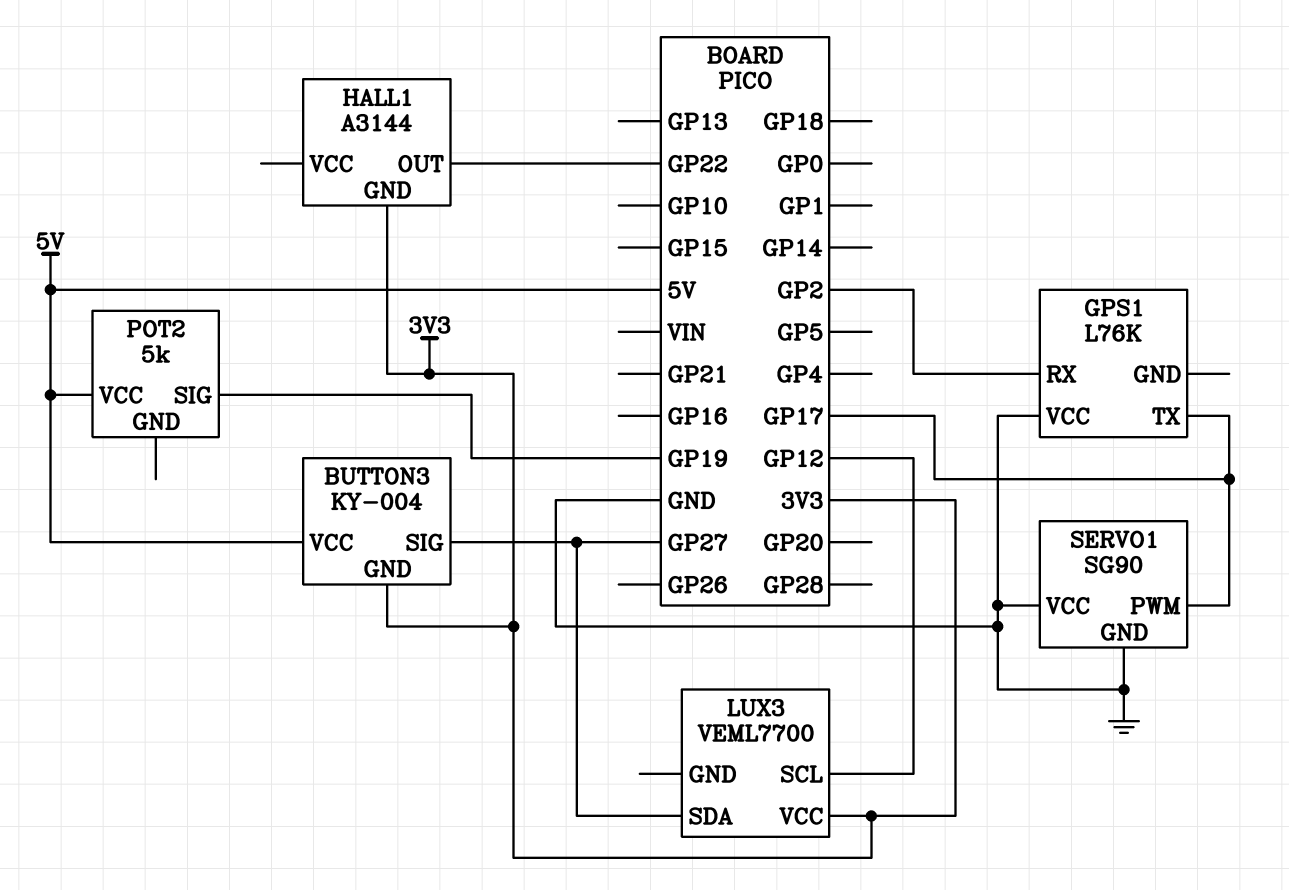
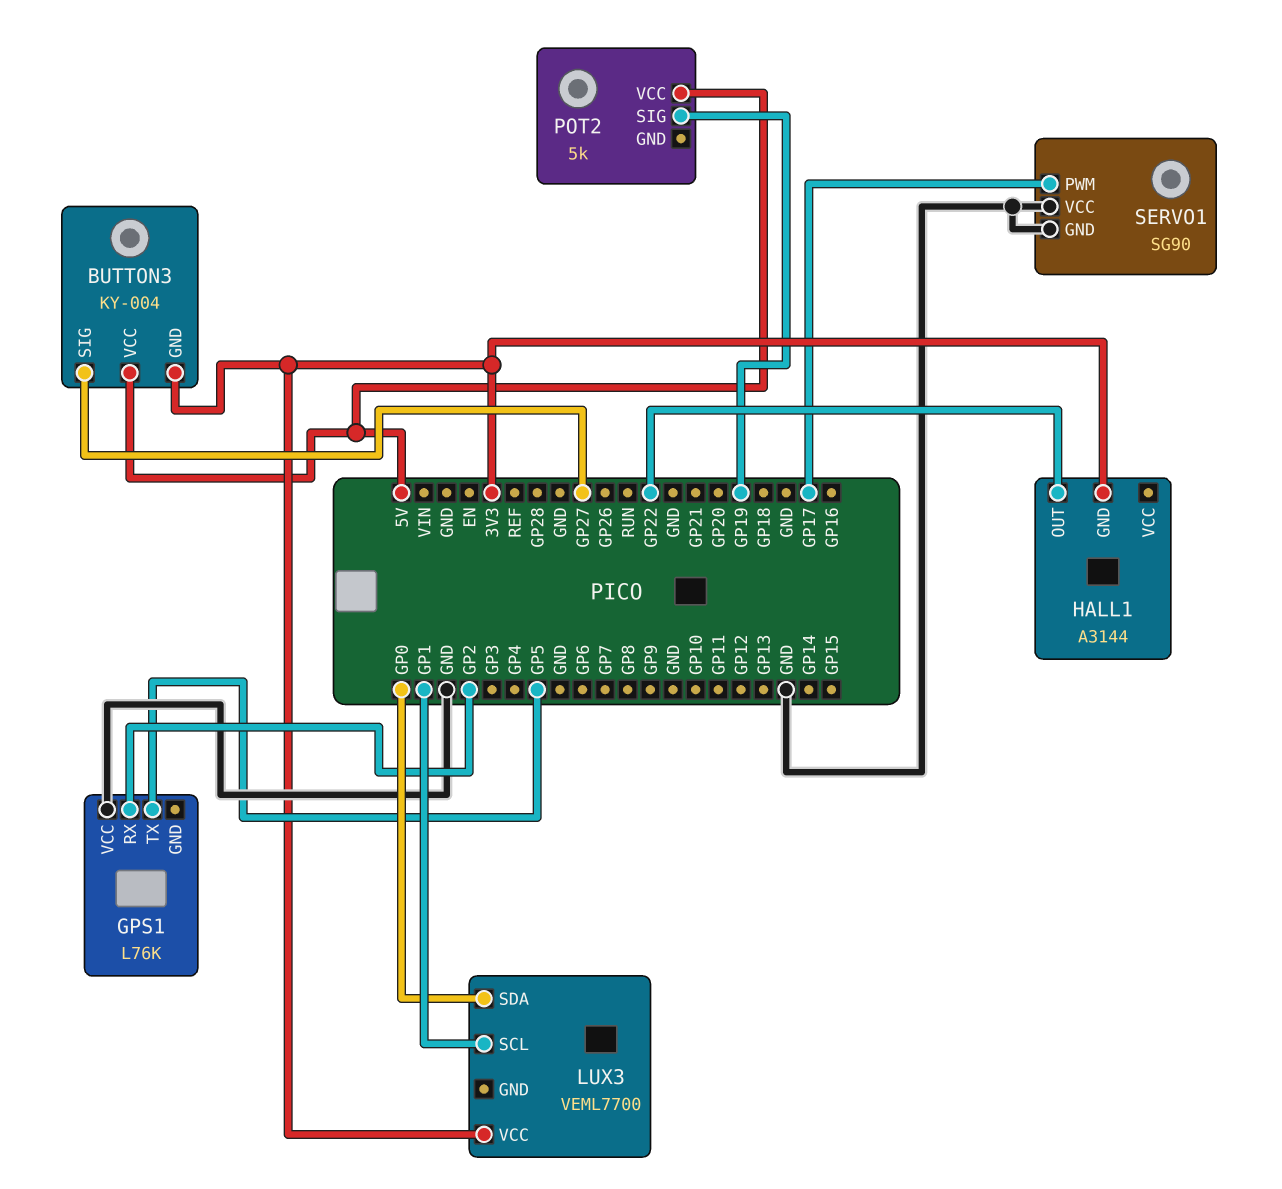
GPS1 pin TX: GP17 -> GP5
LUX3 pin SCL: GP12 -> GP1
LUX3 pin SDA: GP27 -> GP0

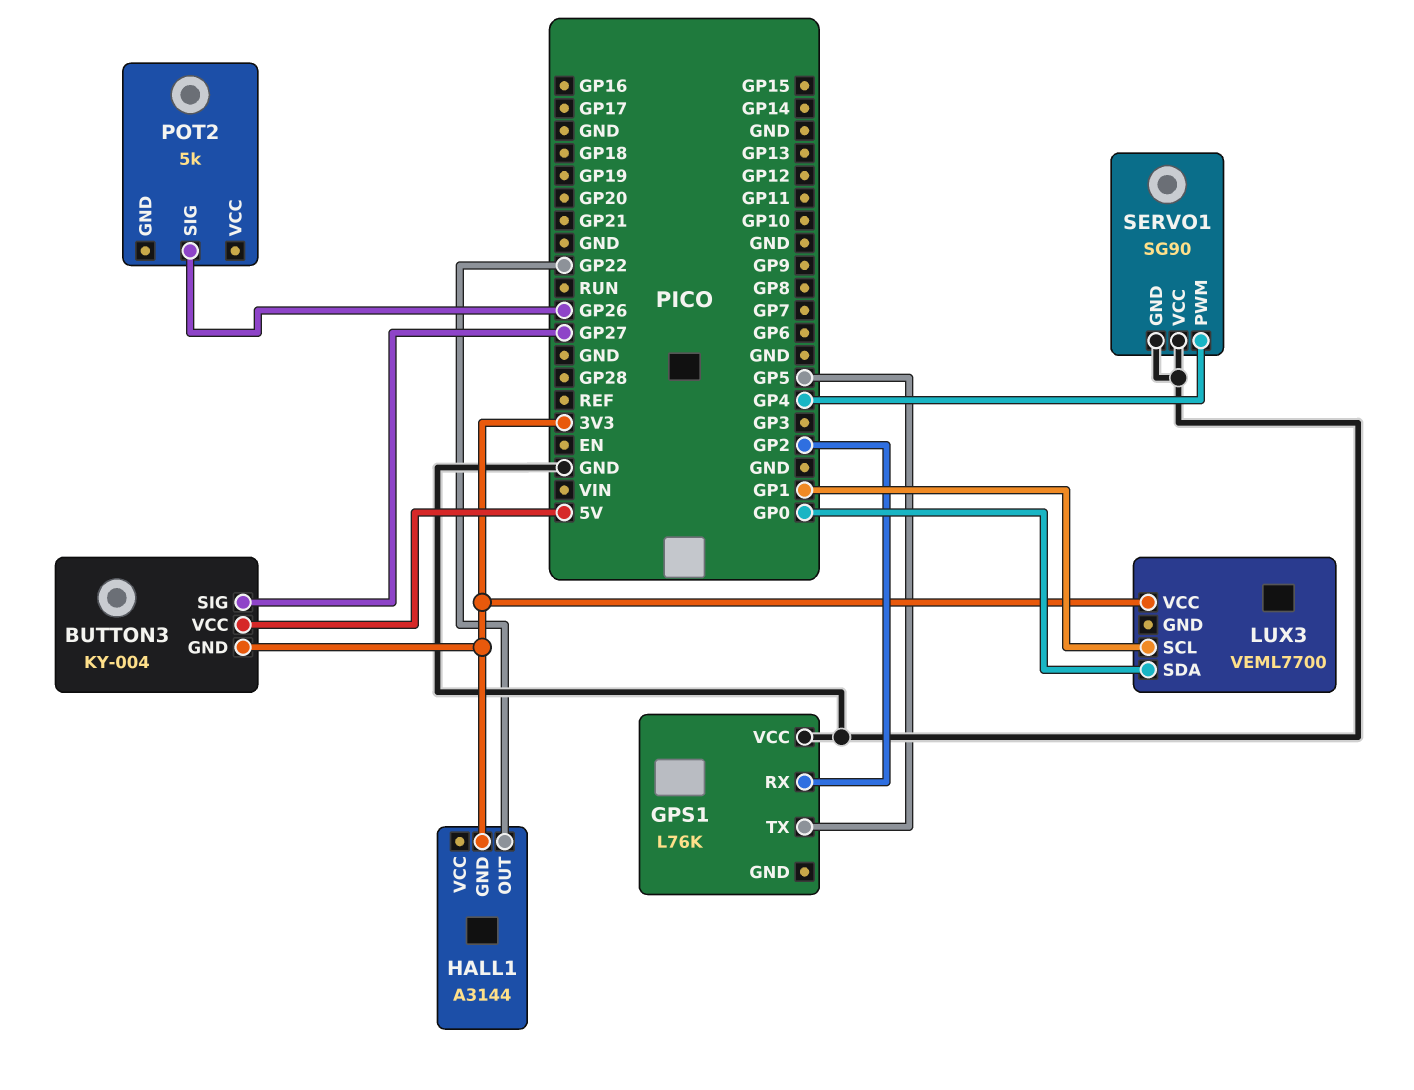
POT2 pin SIG: GP19 -> GP26
POT2 pin VCC: 5V -> none
SERVO1 pin PWM: GP17 -> GP4

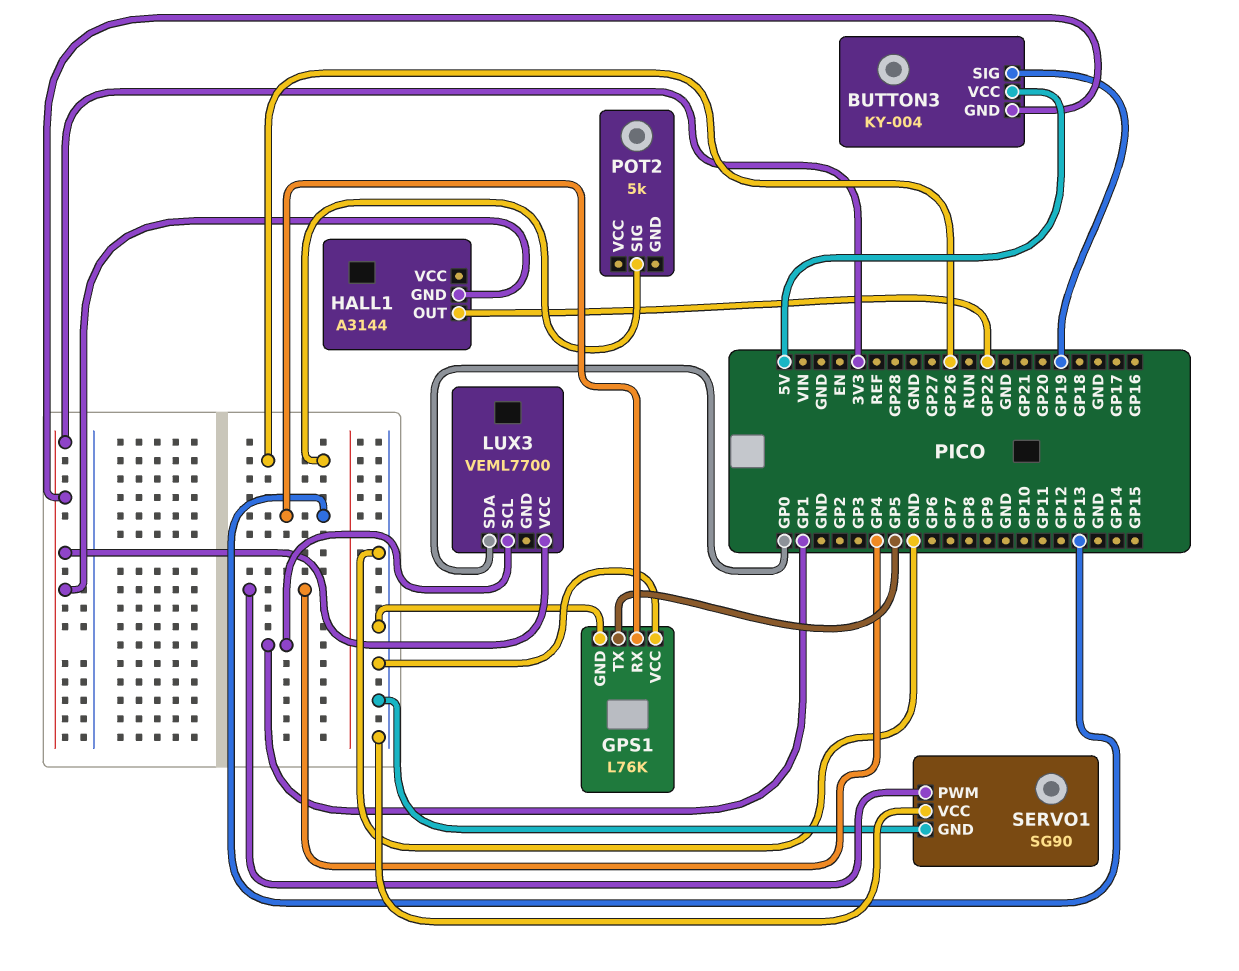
BUTTON3 pin SIG: GP27 -> GP19
GPS1 pin GND: none -> GND
GPS1 pin RX: GP2 -> GP13

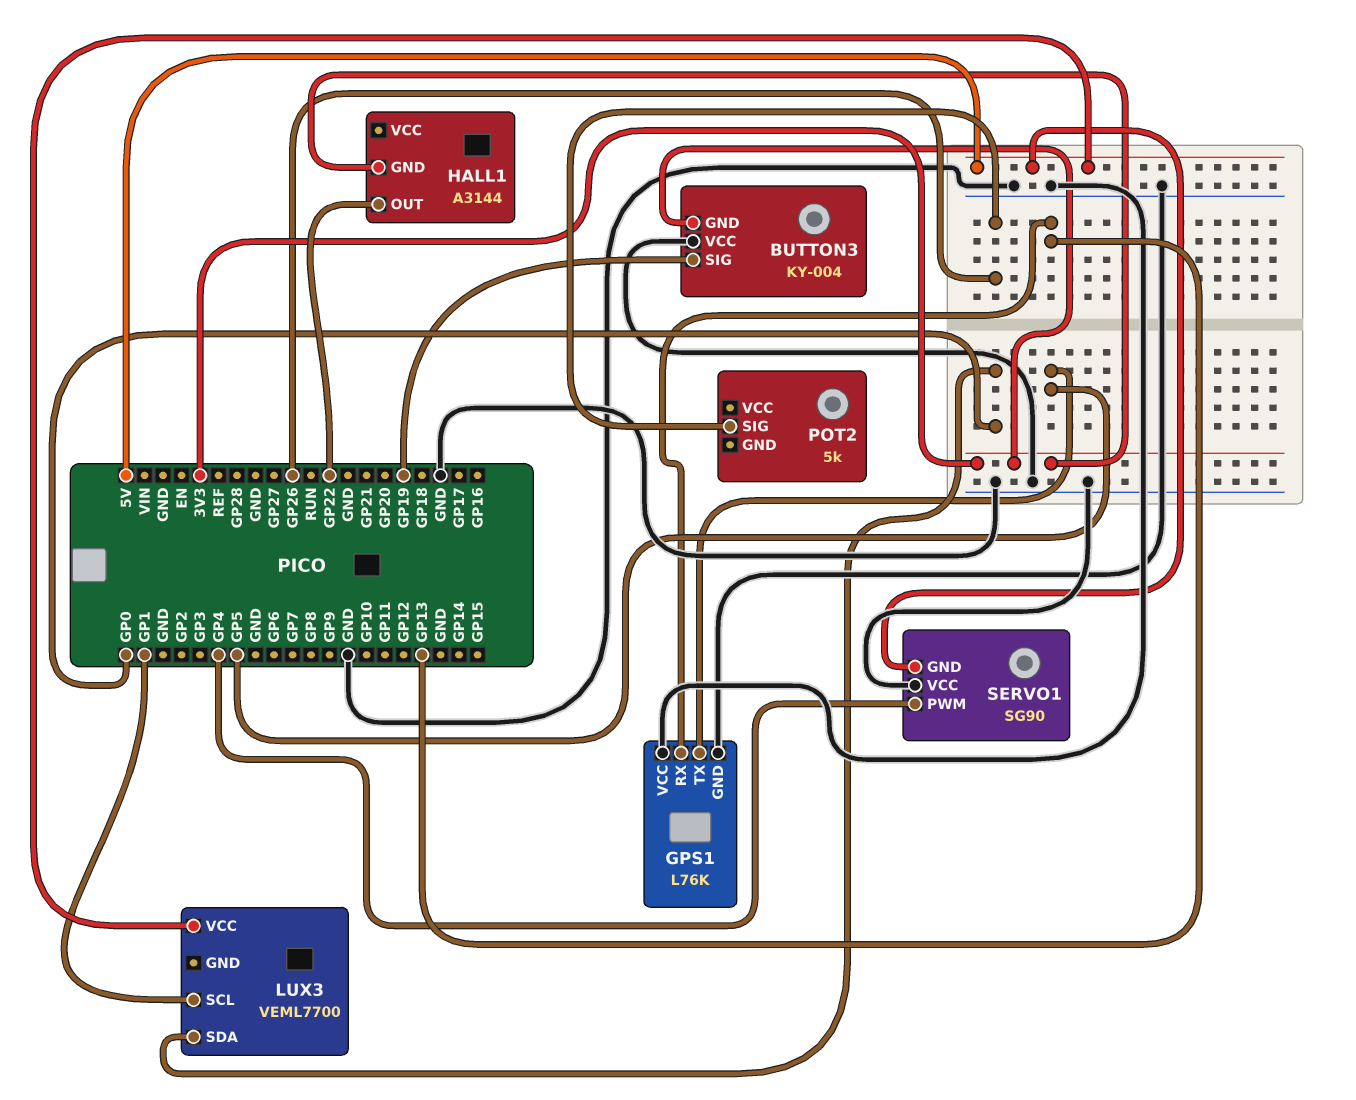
BUTTON3 pin VCC: 5V -> GND
LUX3 pin VCC: 3V3 -> 5V
SERVO1 pin GND: GND -> 5V

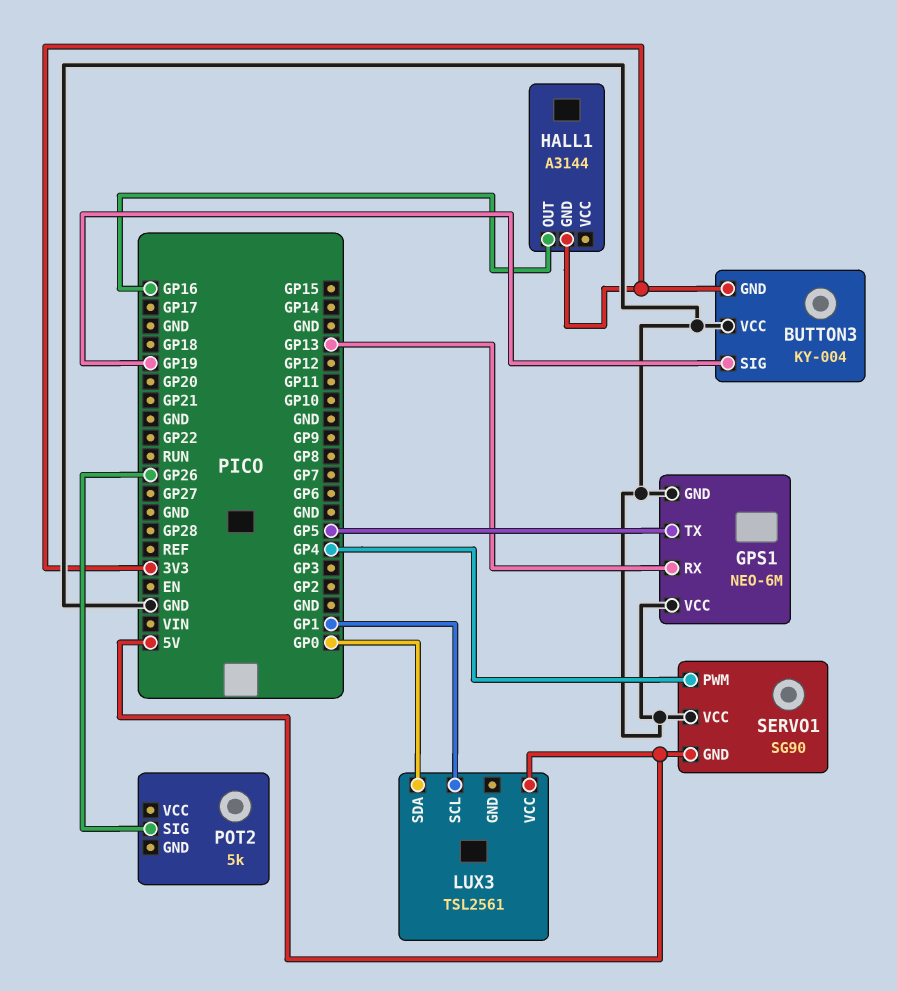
GPS1: L76K -> NEO-6M
HALL1 pin OUT: GP22 -> GP16
LUX3: VEML7700 -> TSL2561

